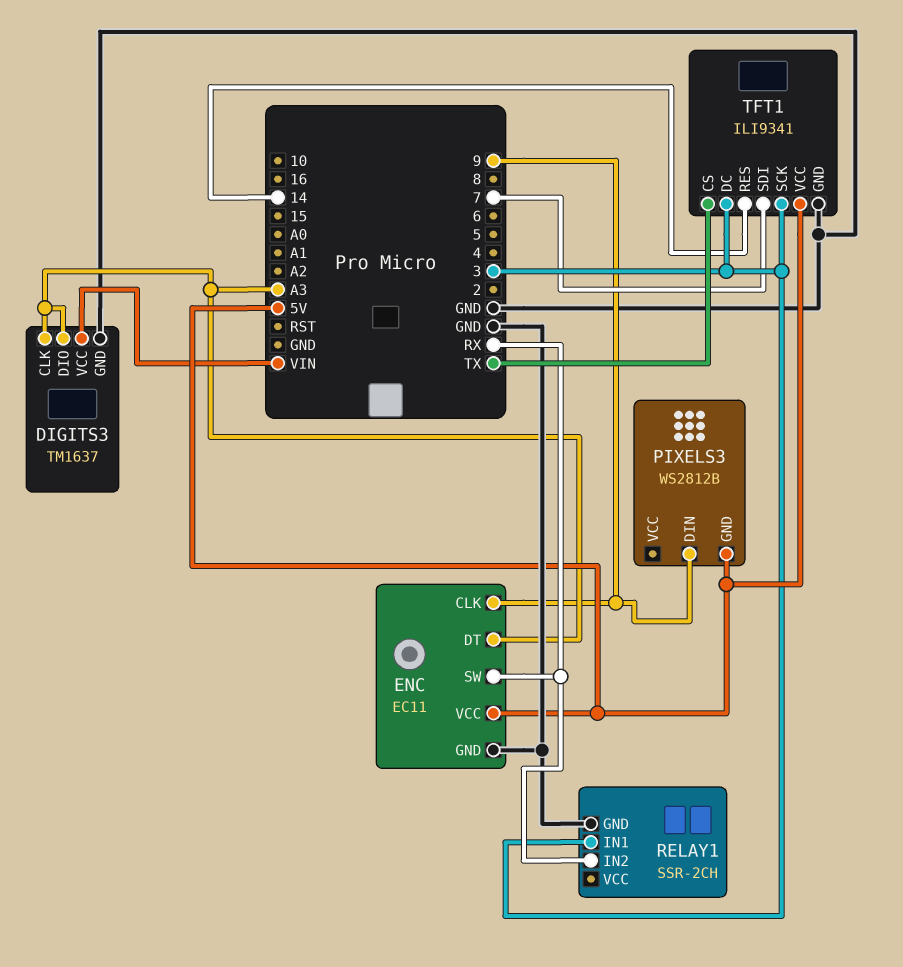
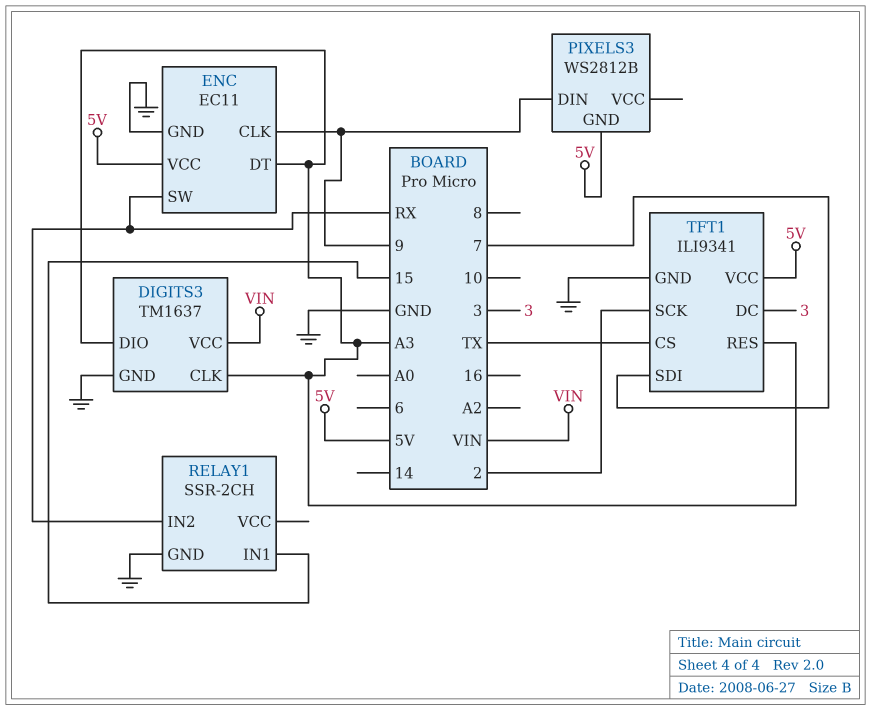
RELAY1 pin IN1: 3 -> 15
TFT1 pin RES: 14 -> A3
TFT1 pin SCK: 3 -> 2

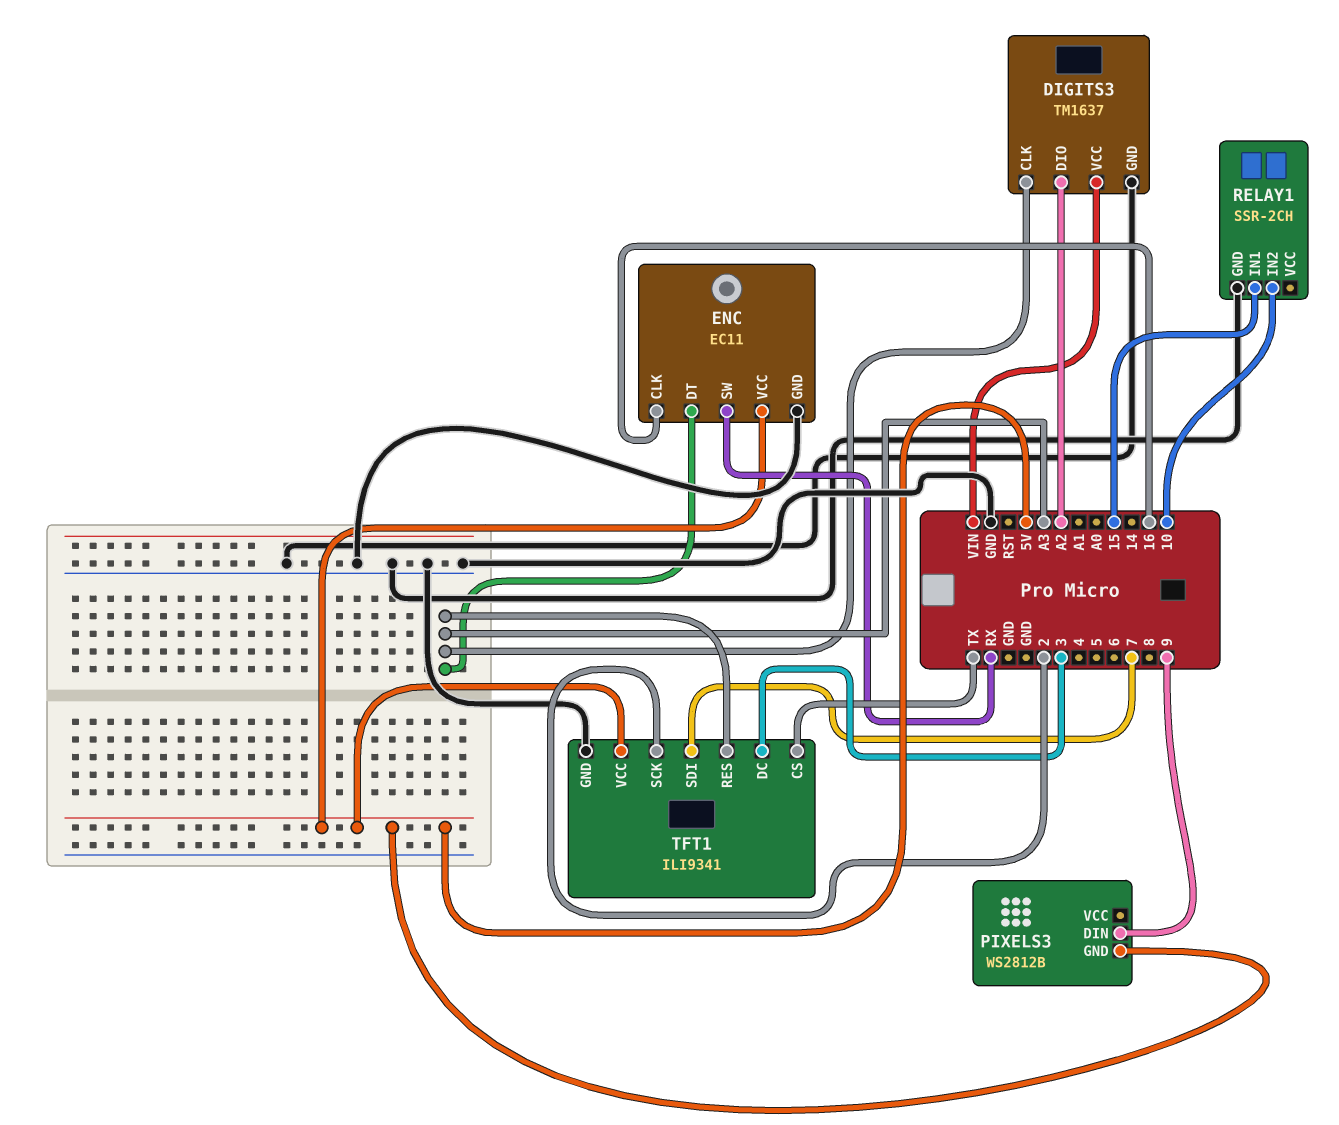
DIGITS3 pin DIO: A3 -> A2
ENC pin CLK: 9 -> 16
RELAY1 pin IN2: RX -> 10

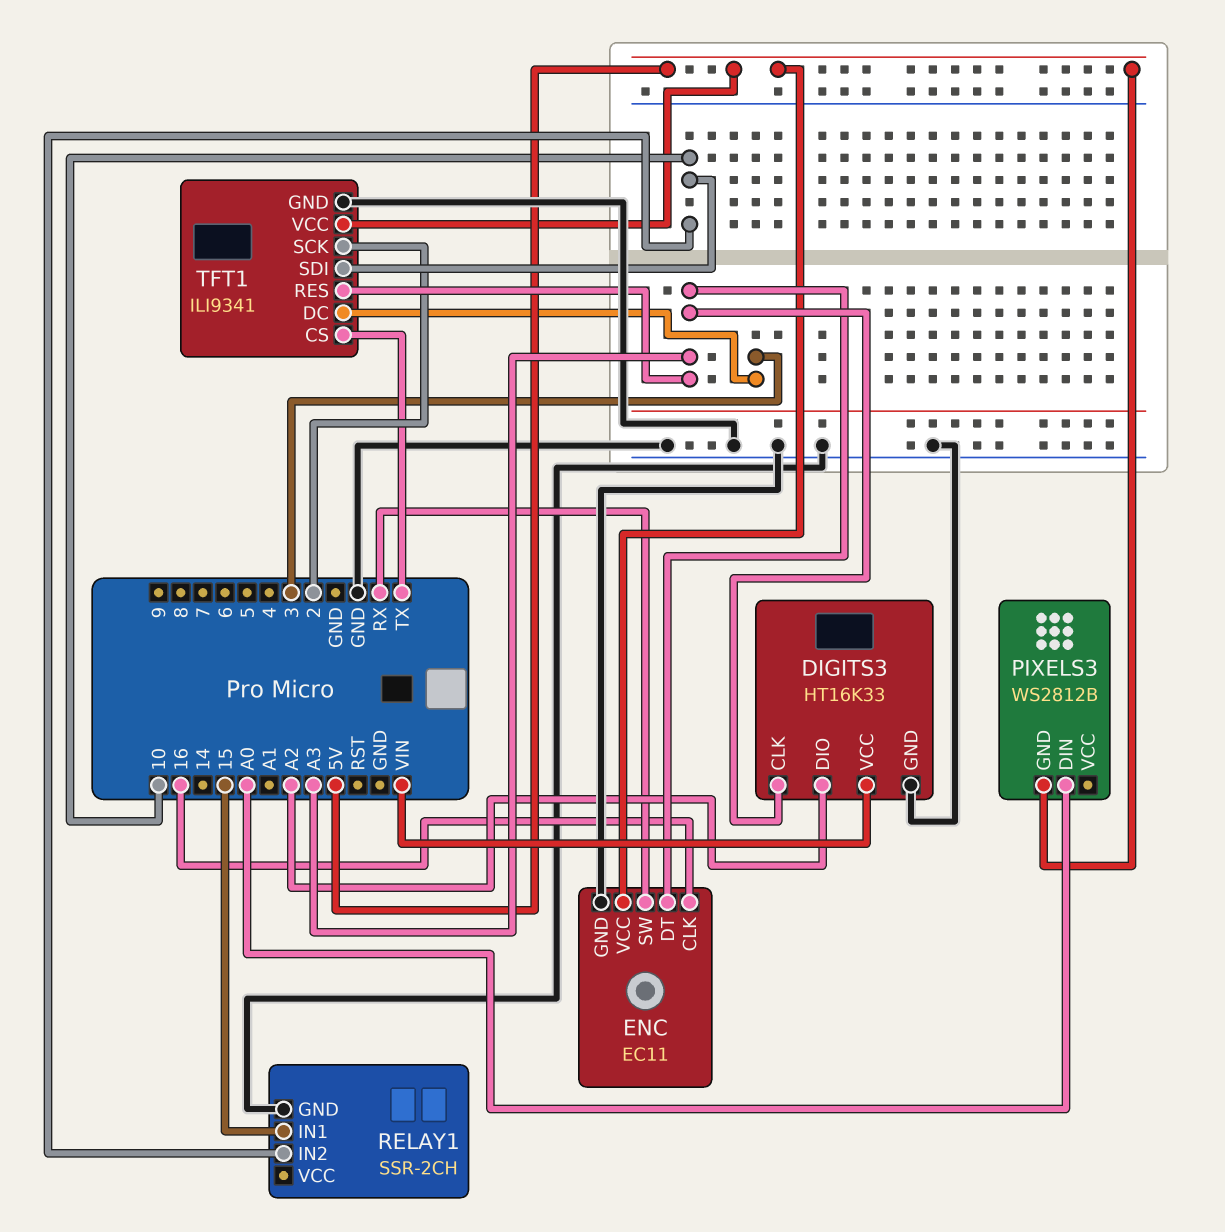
DIGITS3: TM1637 -> HT16K33
PIXELS3 pin DIN: 9 -> A0
TFT1 pin SDI: 7 -> 10

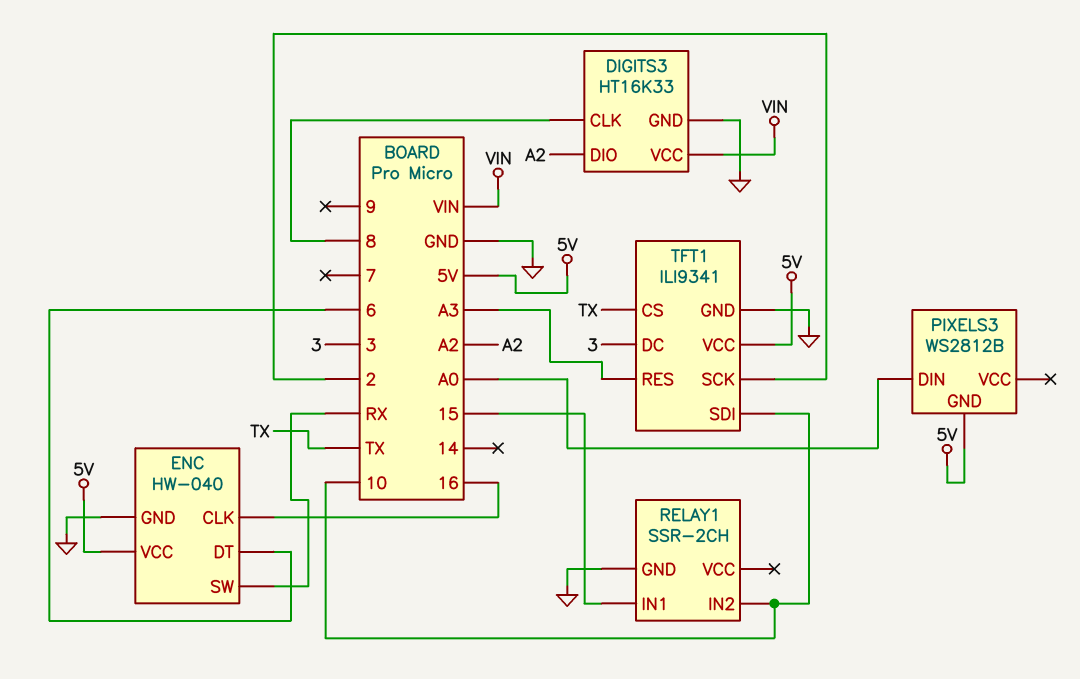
DIGITS3 pin CLK: A3 -> 8
ENC: EC11 -> HW-040
ENC pin DT: A3 -> 6

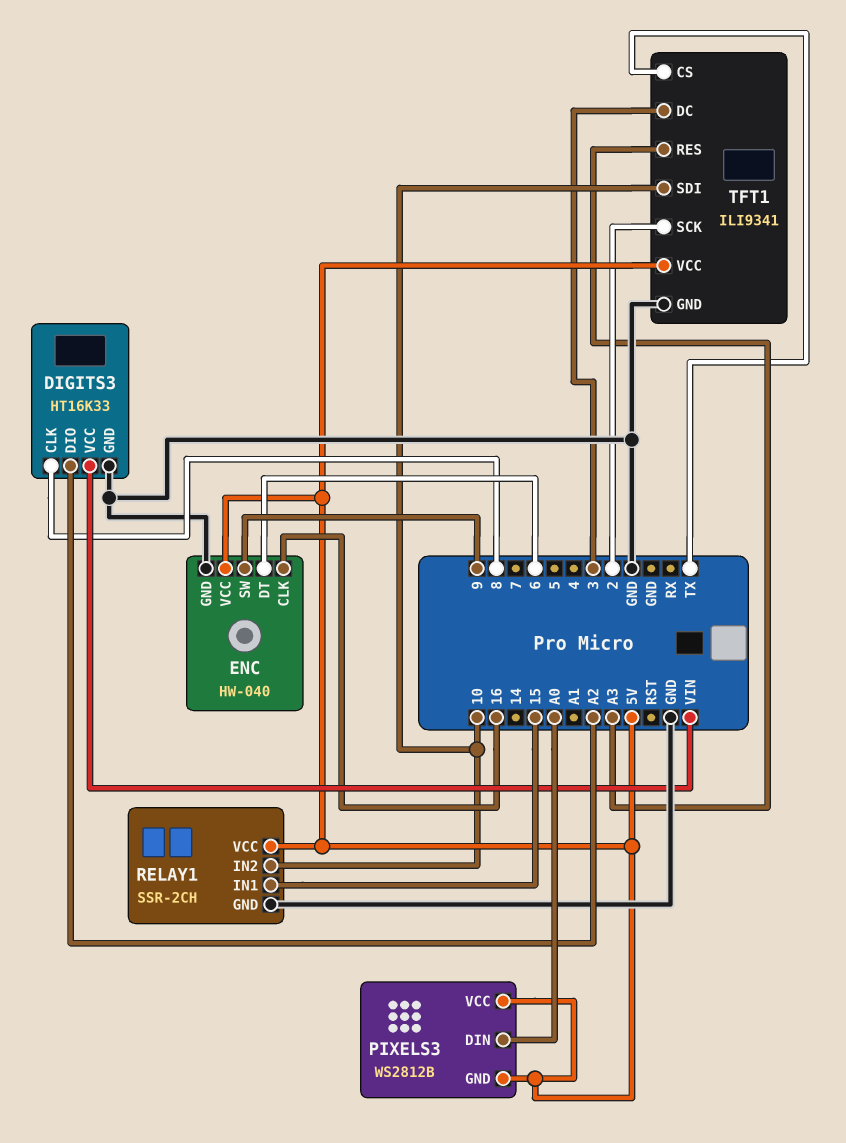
ENC pin SW: RX -> 9
PIXELS3 pin VCC: none -> 5V
RELAY1 pin VCC: none -> 5V

